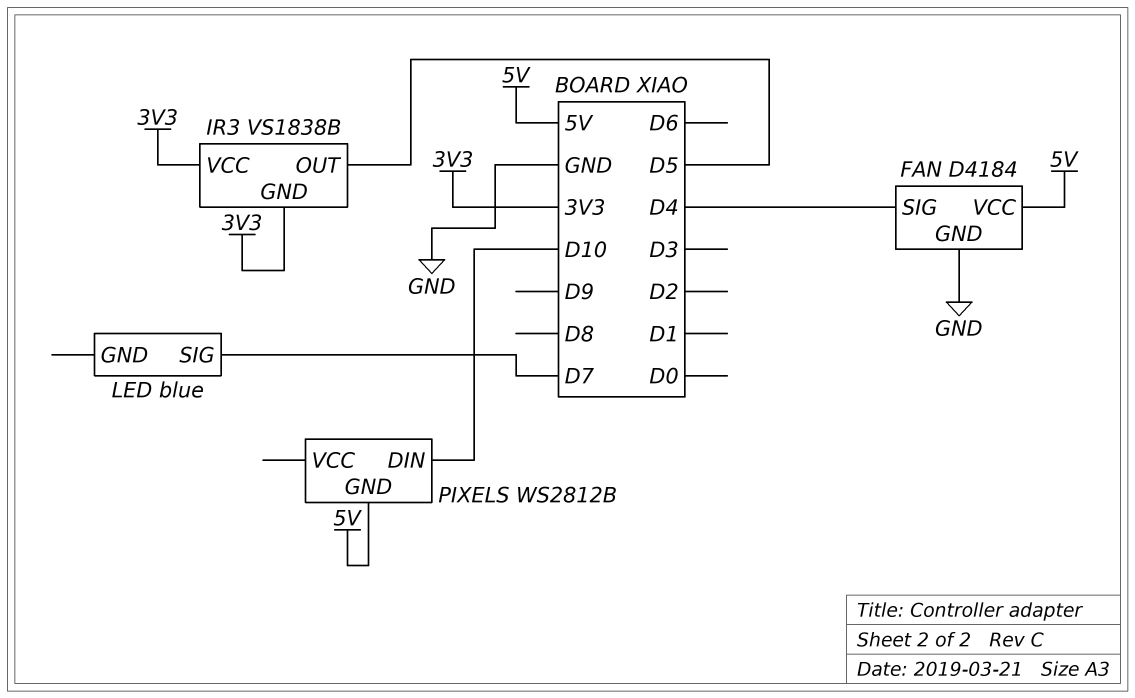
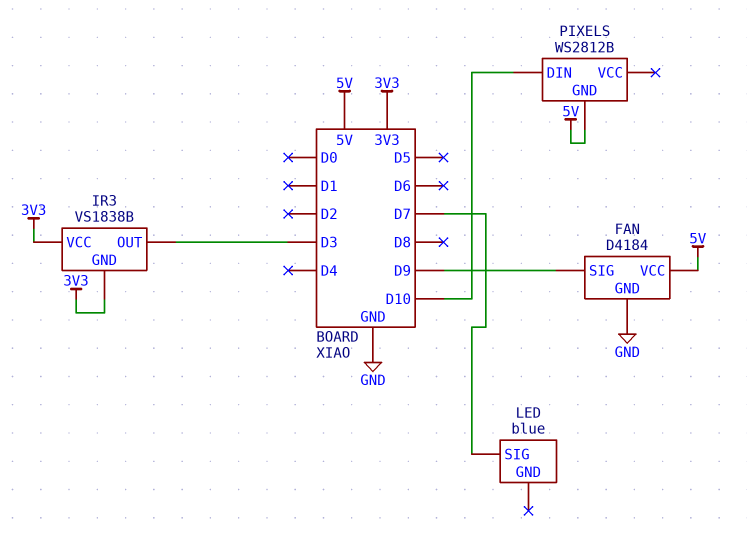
FAN pin SIG: D4 -> D9
IR3 pin OUT: D5 -> D3

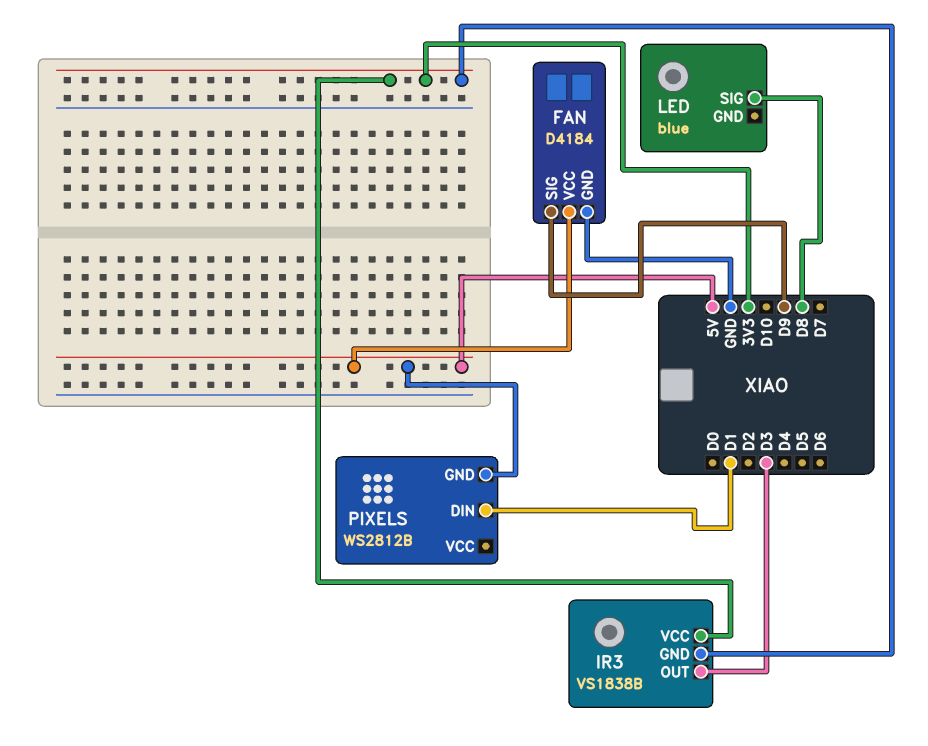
LED pin SIG: D7 -> D8
PIXELS pin DIN: D10 -> D1

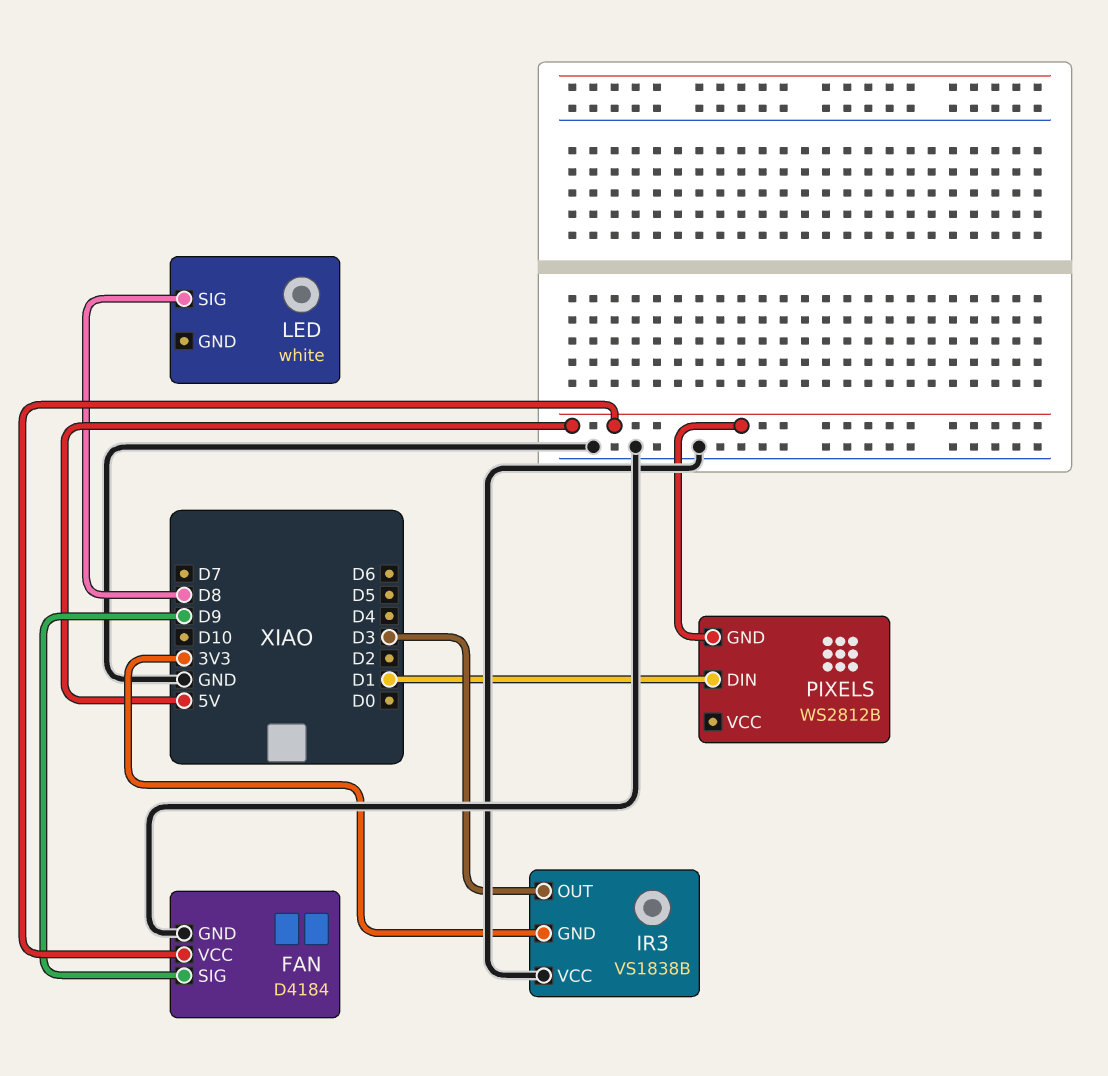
IR3 pin VCC: 3V3 -> GND
LED: blue -> white

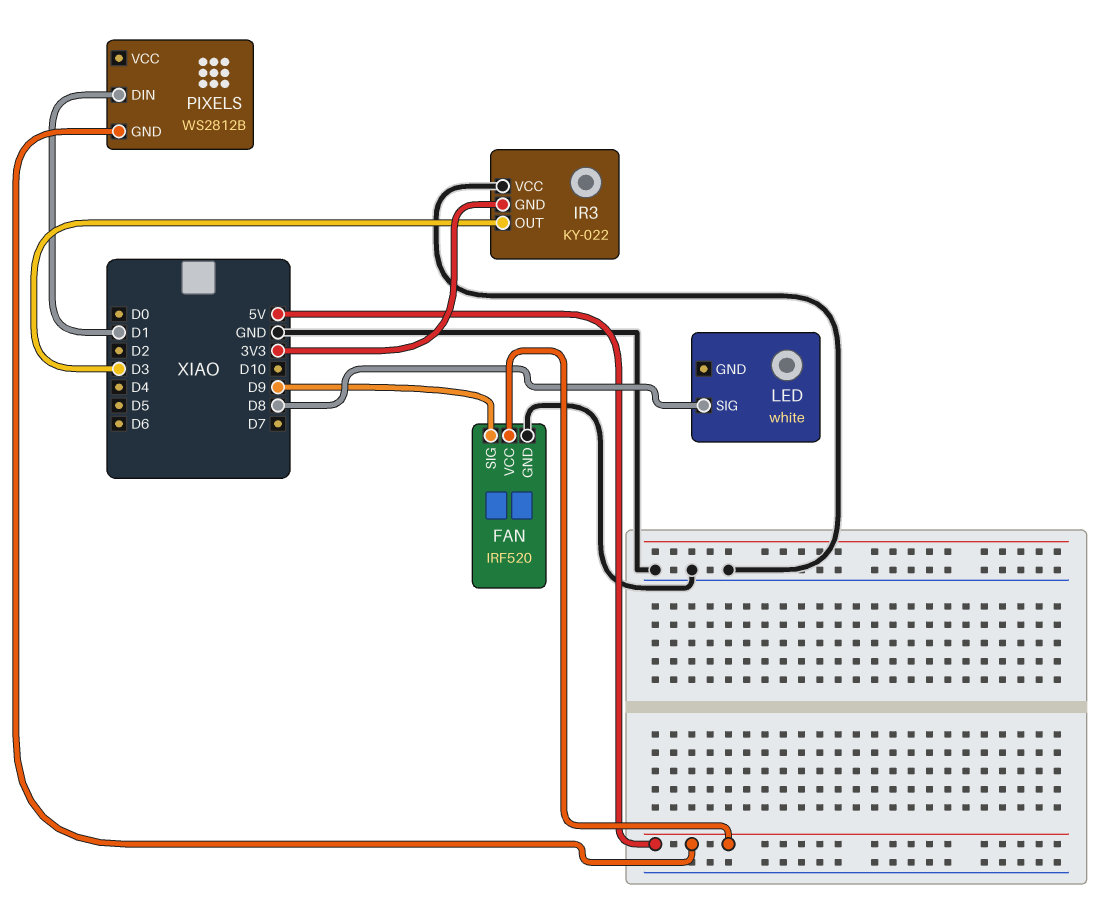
FAN: D4184 -> IRF520
IR3: VS1838B -> KY-022

